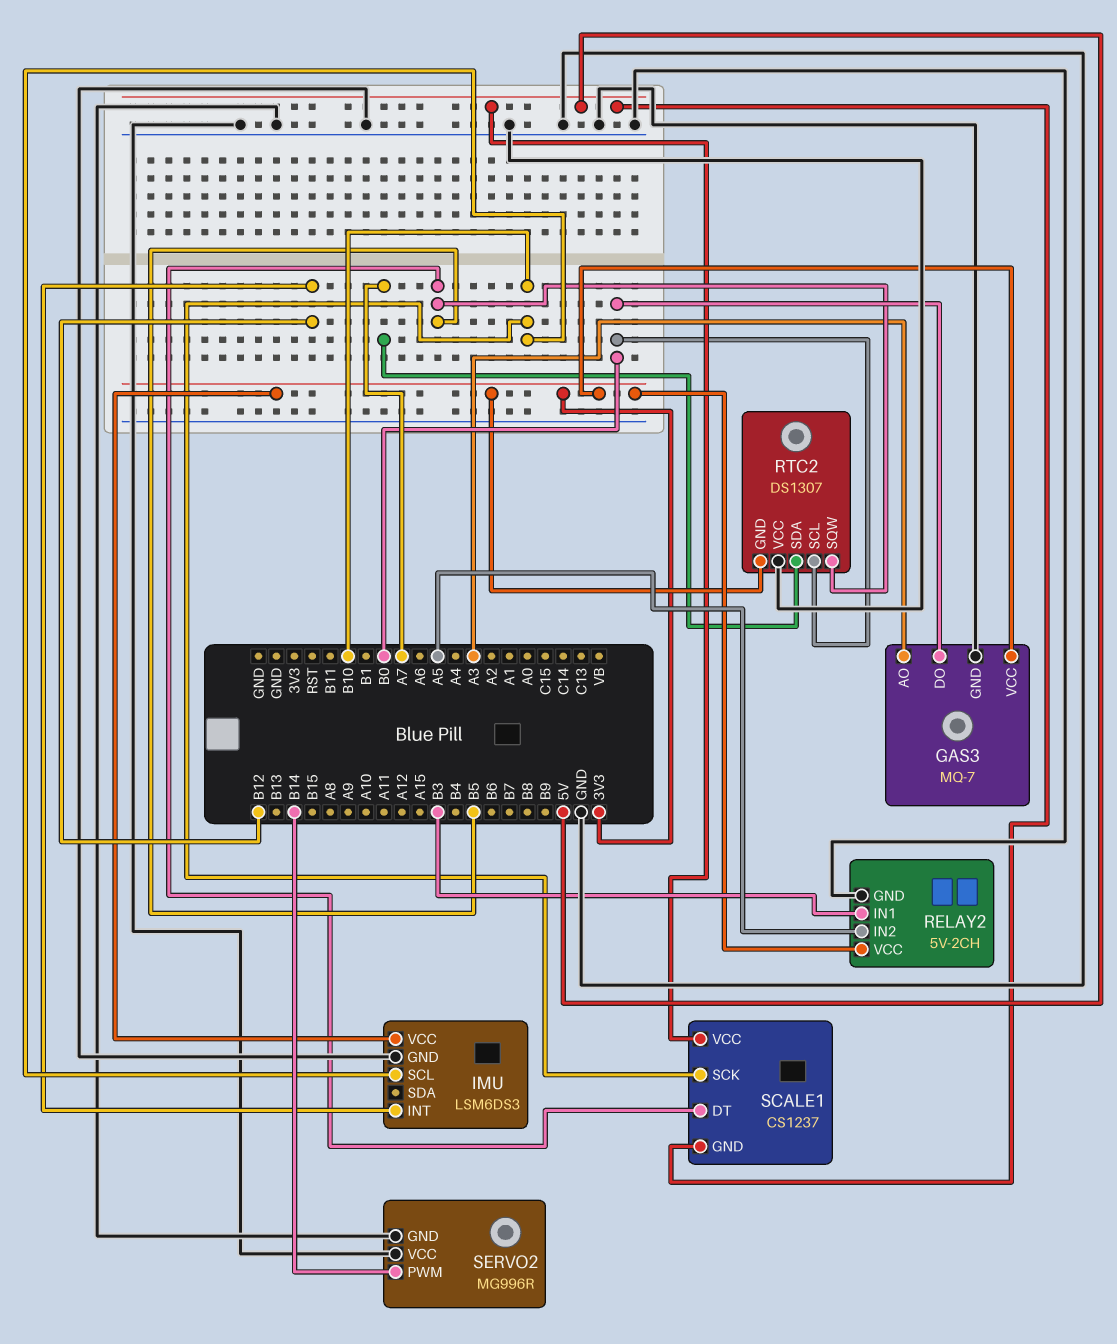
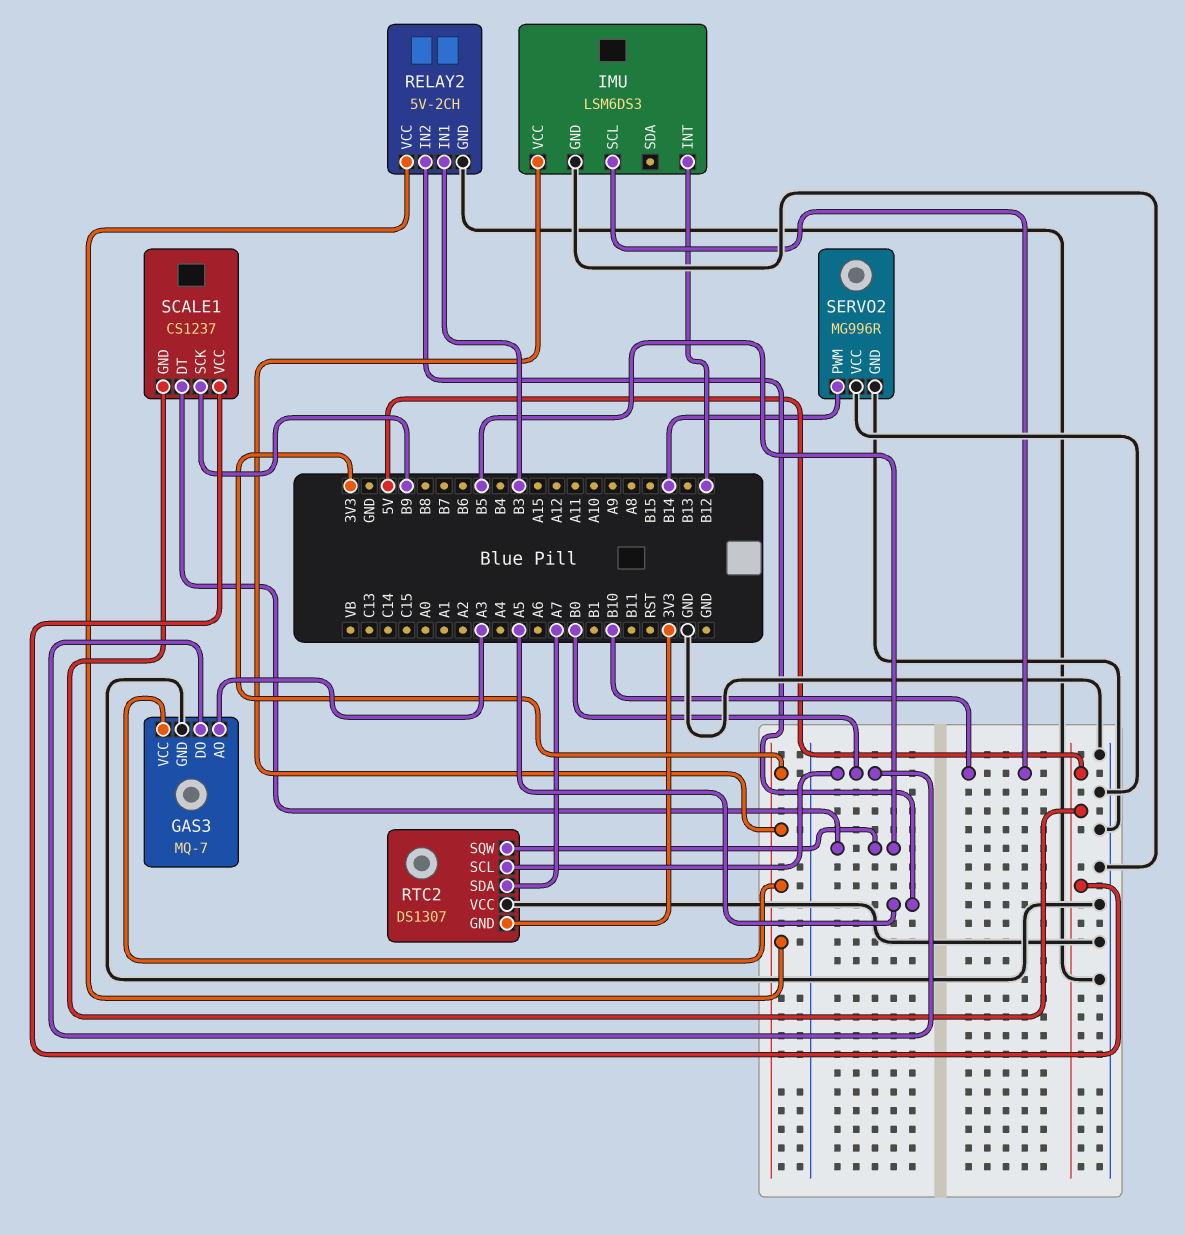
SCALE1 pin SCK: B10 -> B9

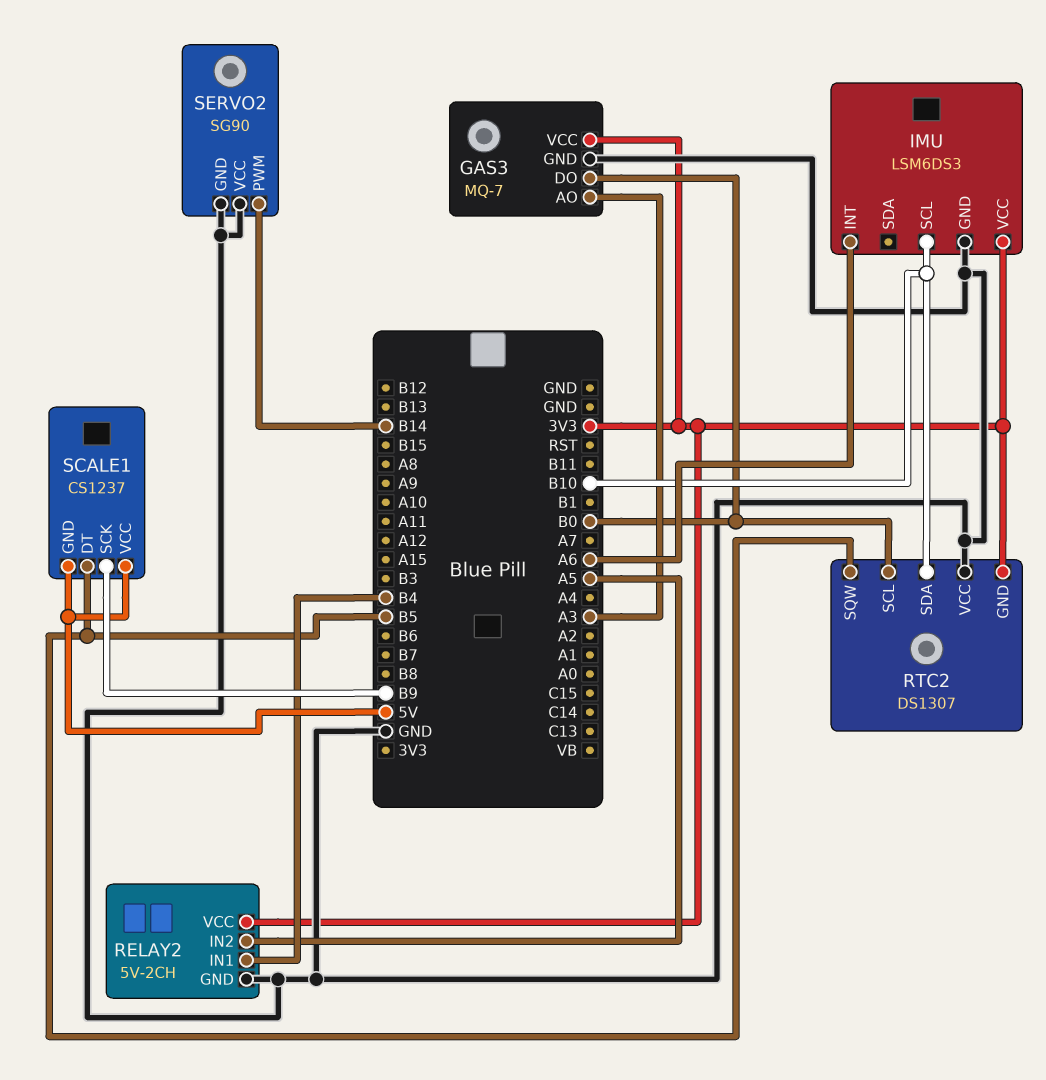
IMU pin INT: B12 -> A6
RELAY2 pin IN1: B3 -> B4
RTC2 pin SDA: A7 -> B10
SERVO2: MG996R -> SG90

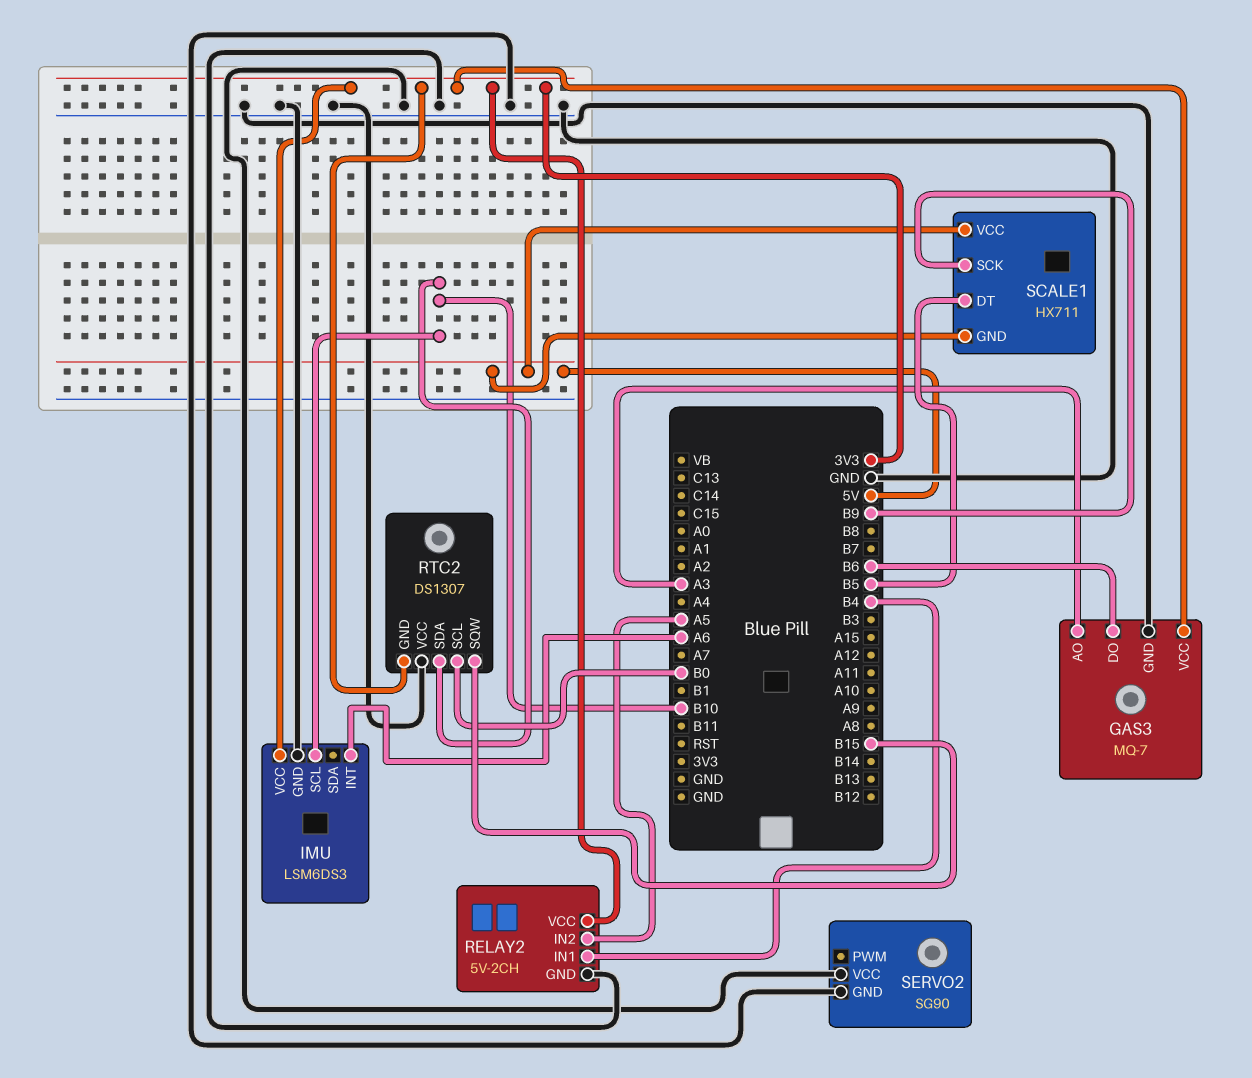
GAS3 pin DO: B0 -> B6
RTC2 pin SQW: B5 -> B15
SCALE1: CS1237 -> HX711
SERVO2 pin PWM: B14 -> none

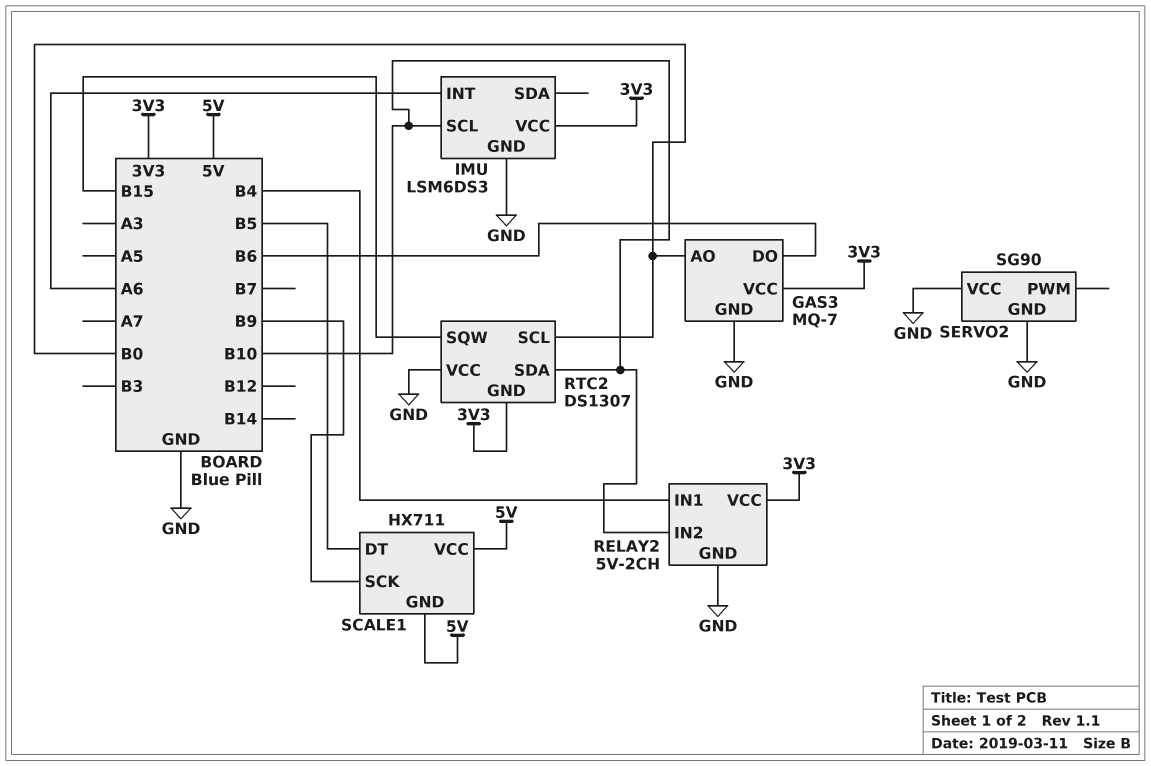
GAS3 pin AO: A3 -> B0
RELAY2 pin IN2: A5 -> B10

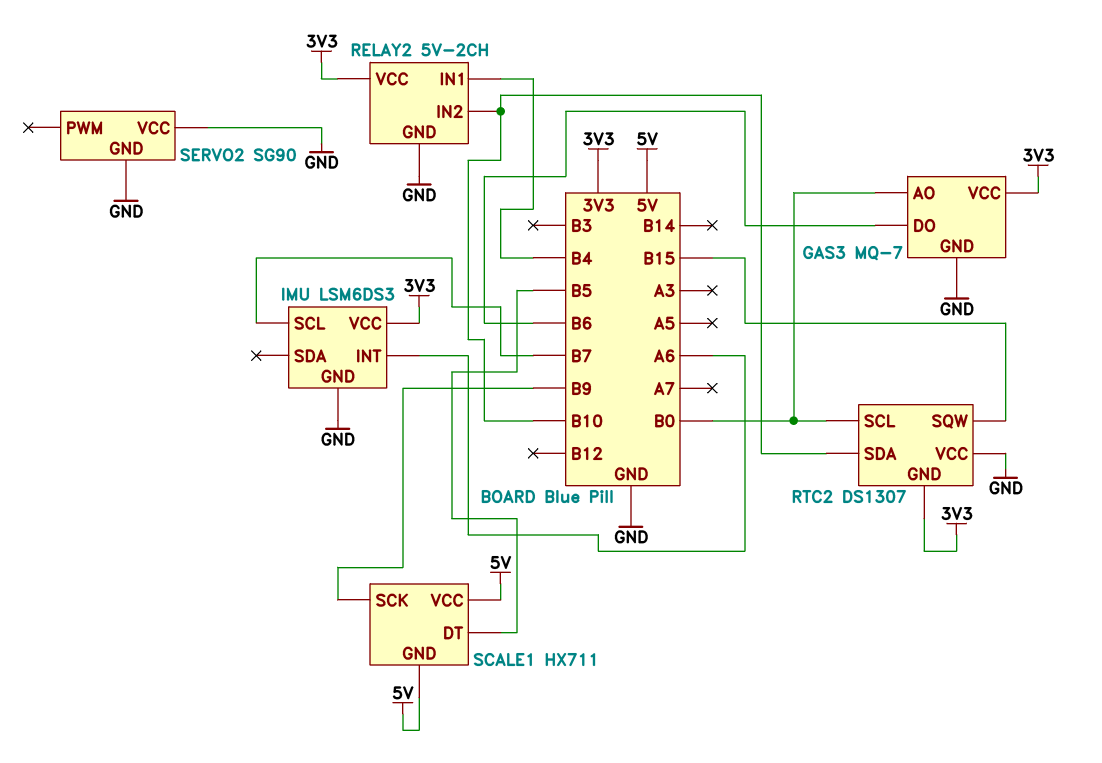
IMU pin SCL: B10 -> B7

